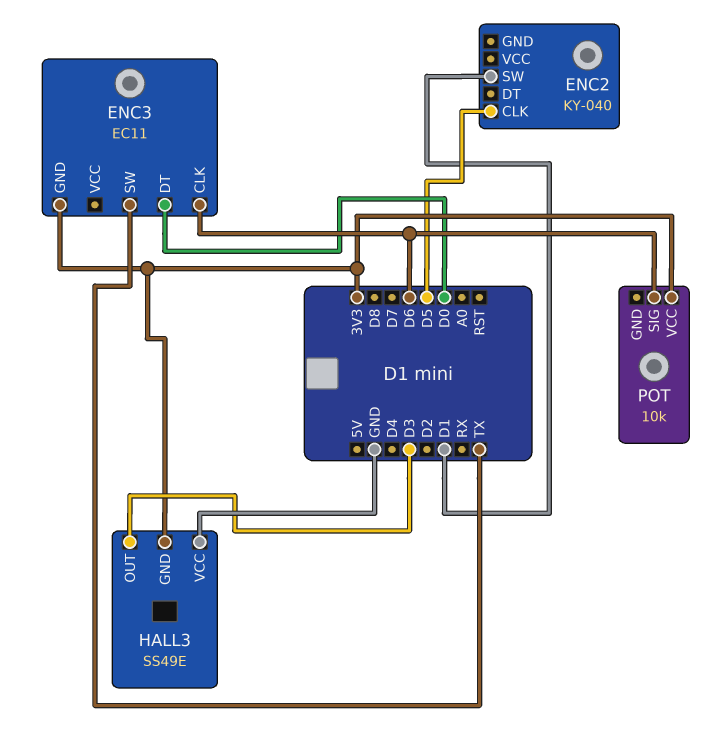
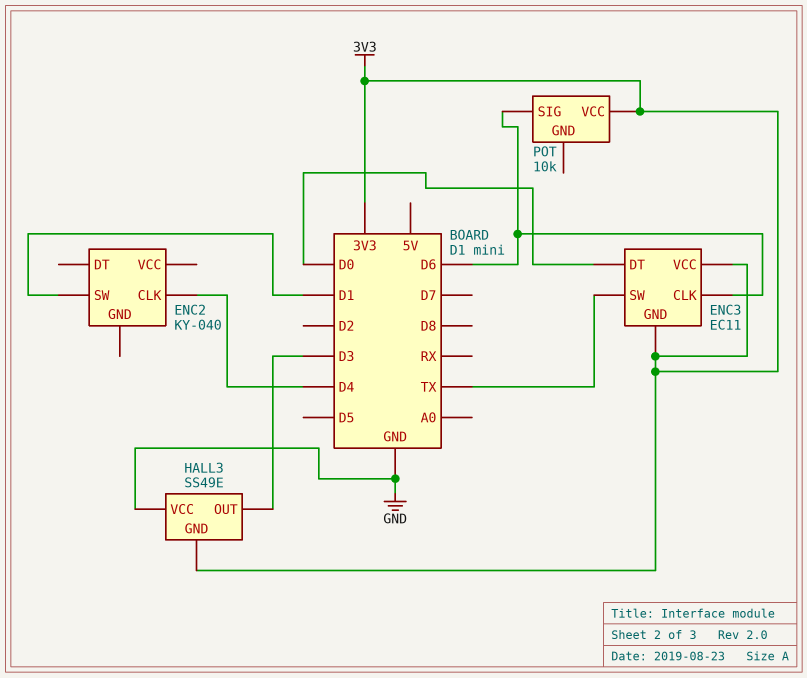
ENC2 pin CLK: D5 -> D4
ENC3 pin VCC: none -> 3V3

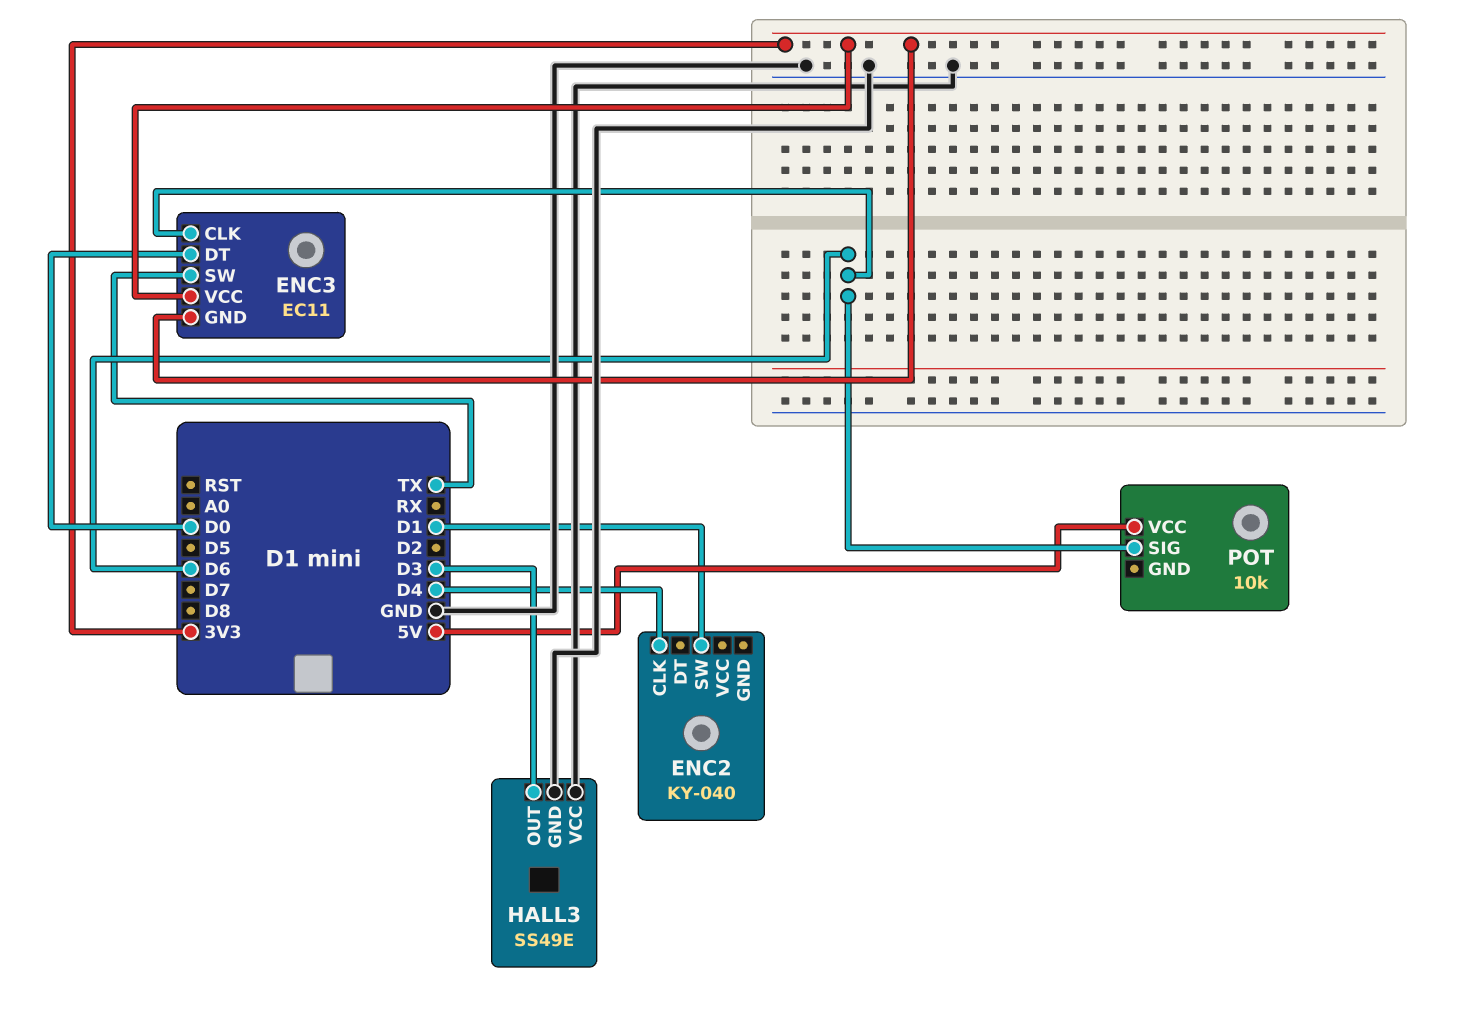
HALL3 pin GND: 3V3 -> GND
POT pin VCC: 3V3 -> 5V

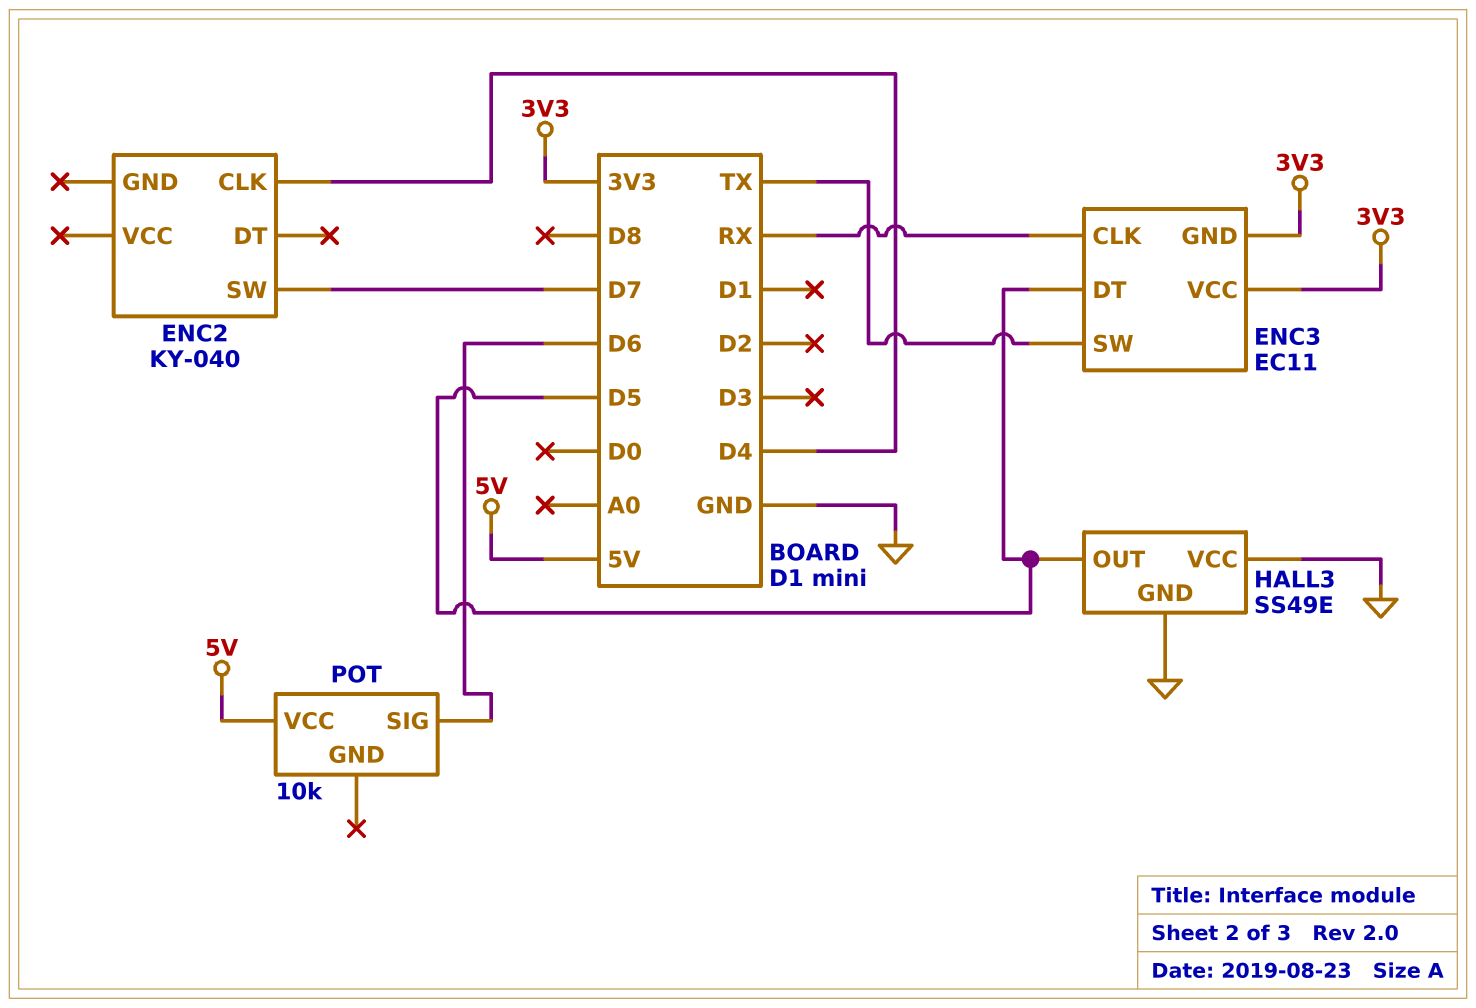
ENC2 pin SW: D1 -> D7
ENC3 pin CLK: D6 -> RX
ENC3 pin DT: D0 -> D5
HALL3 pin OUT: D3 -> D5

